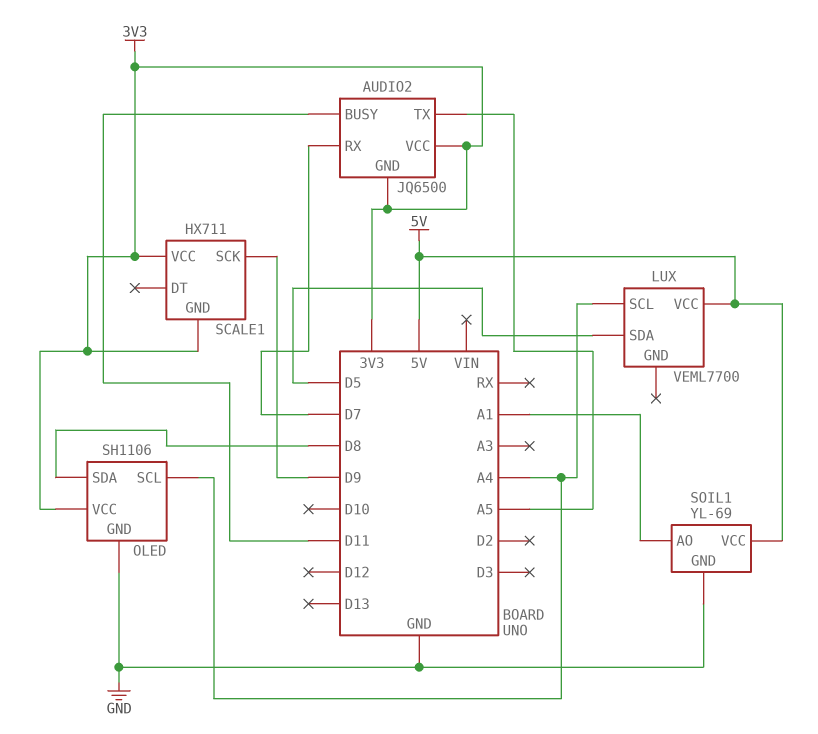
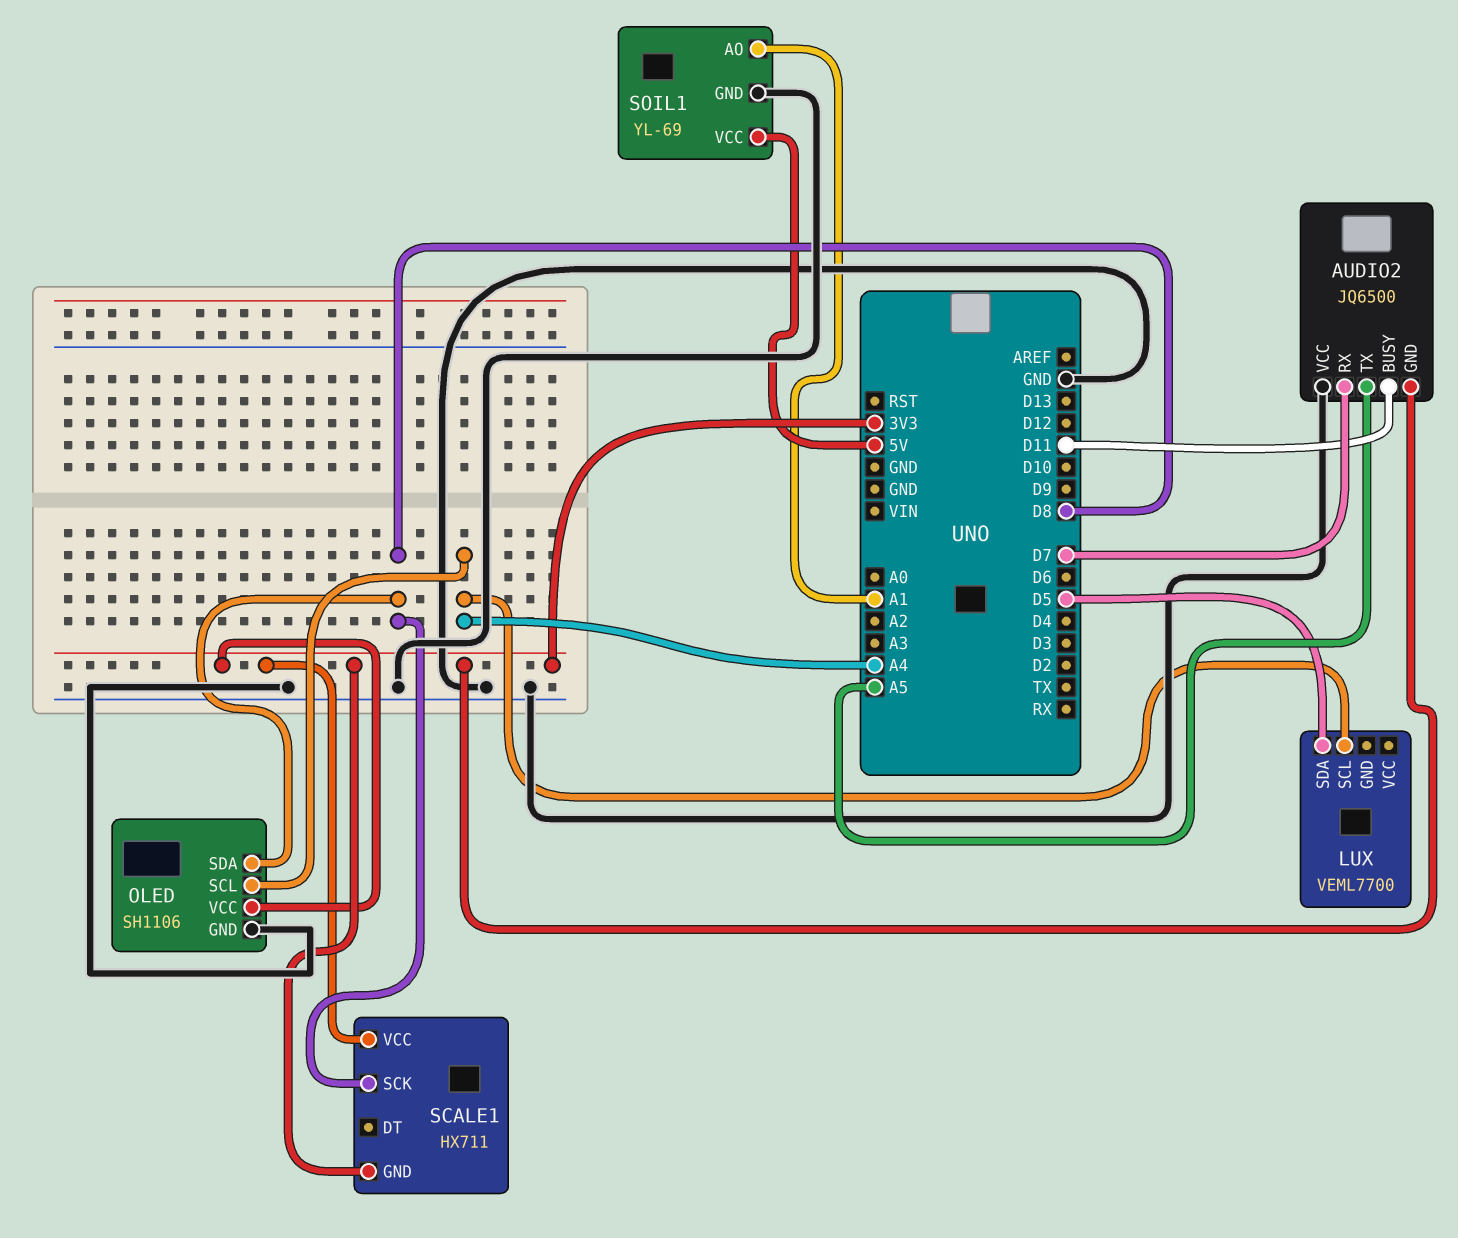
AUDIO2 pin VCC: 3V3 -> GND
LUX pin VCC: 5V -> none
SCALE1 pin SCK: D9 -> D8

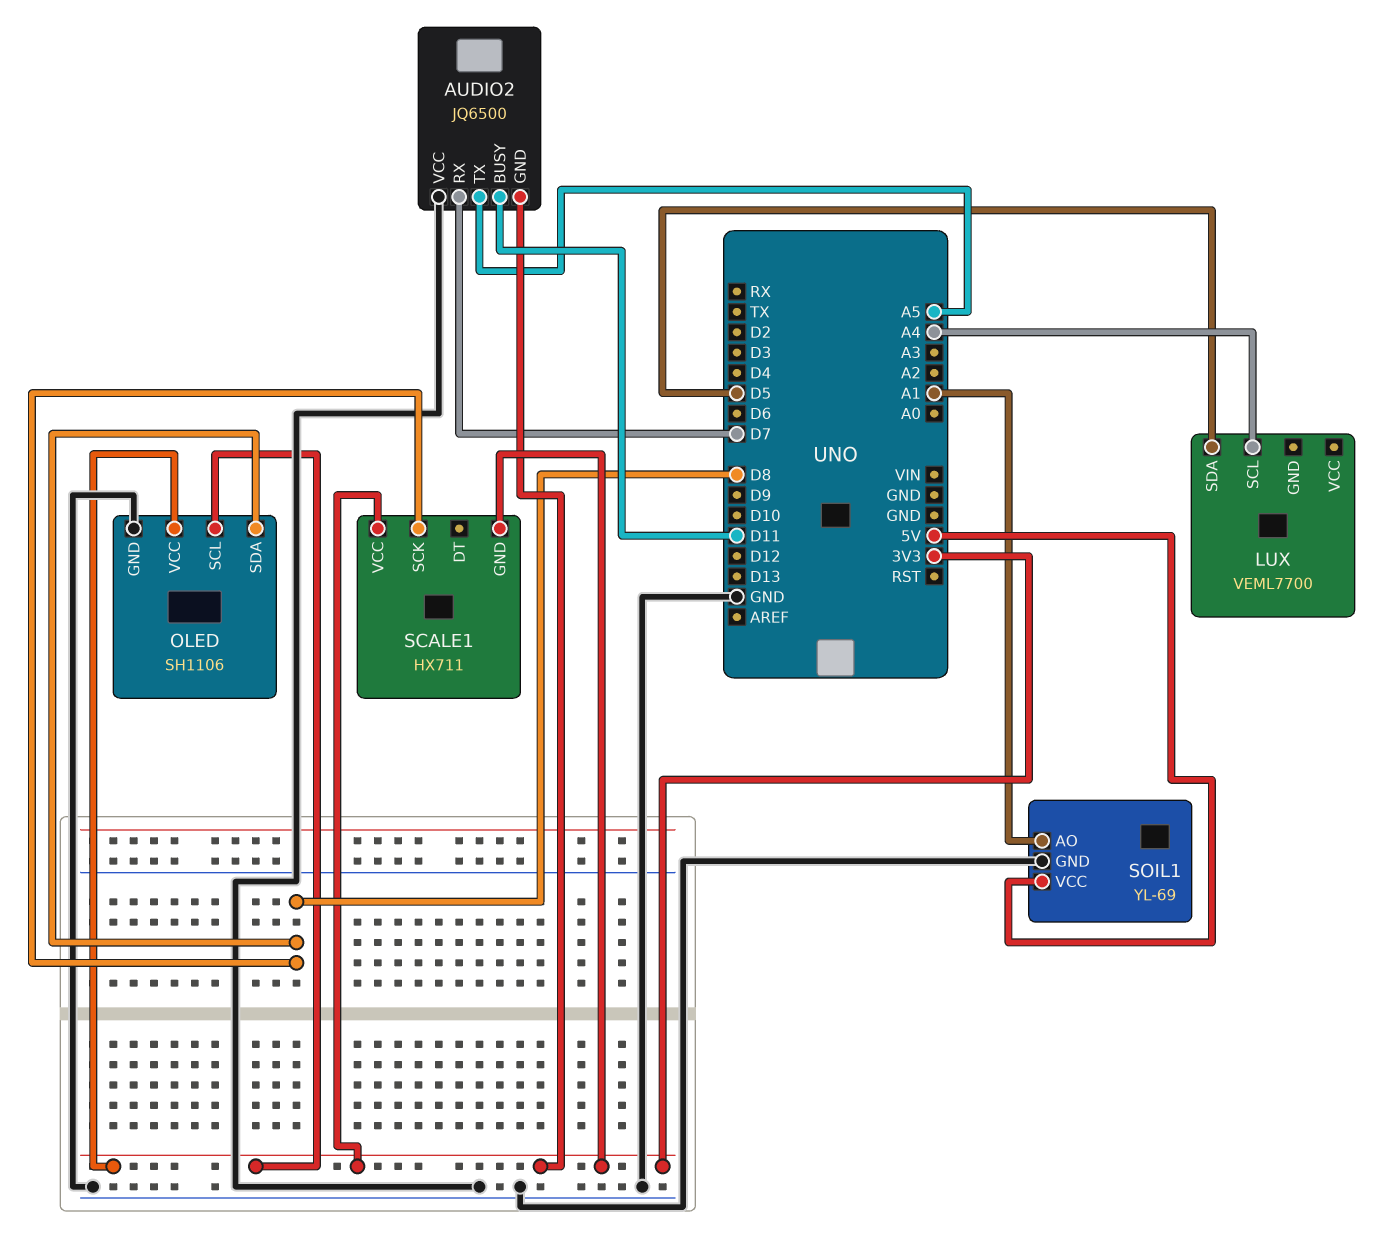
OLED pin SCL: A4 -> 3V3

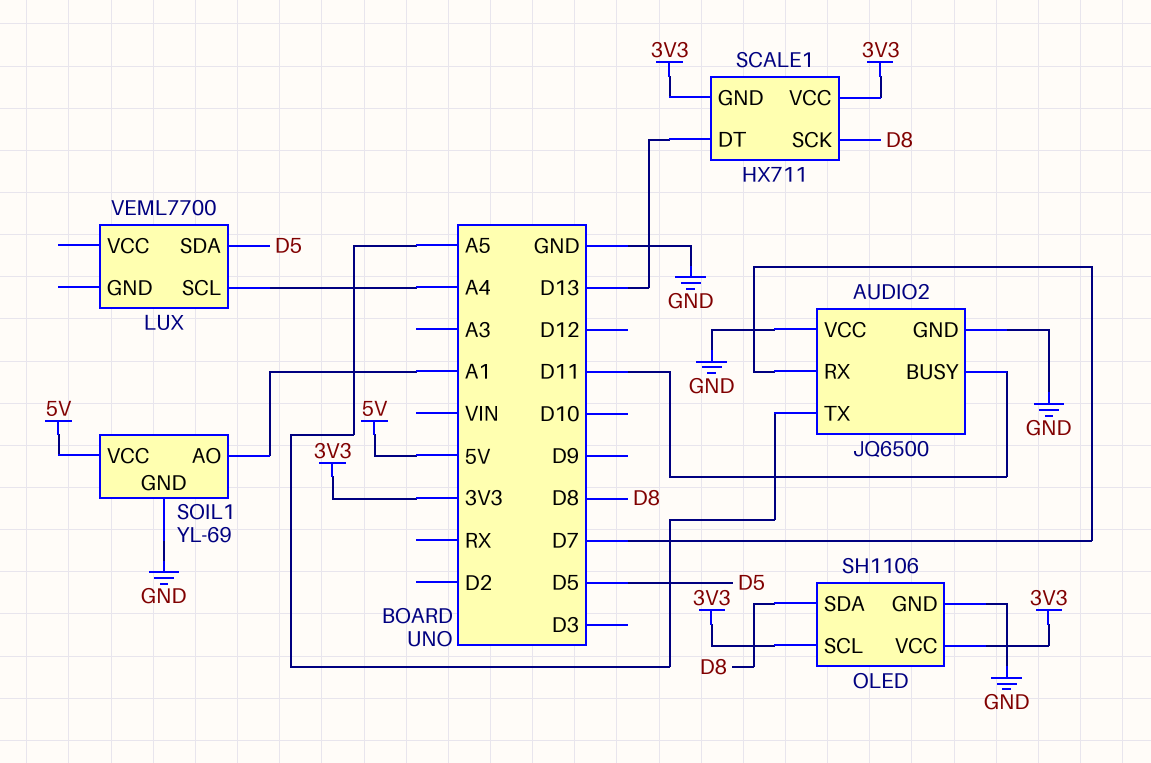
AUDIO2 pin GND: 3V3 -> GND
SCALE1 pin DT: none -> D13

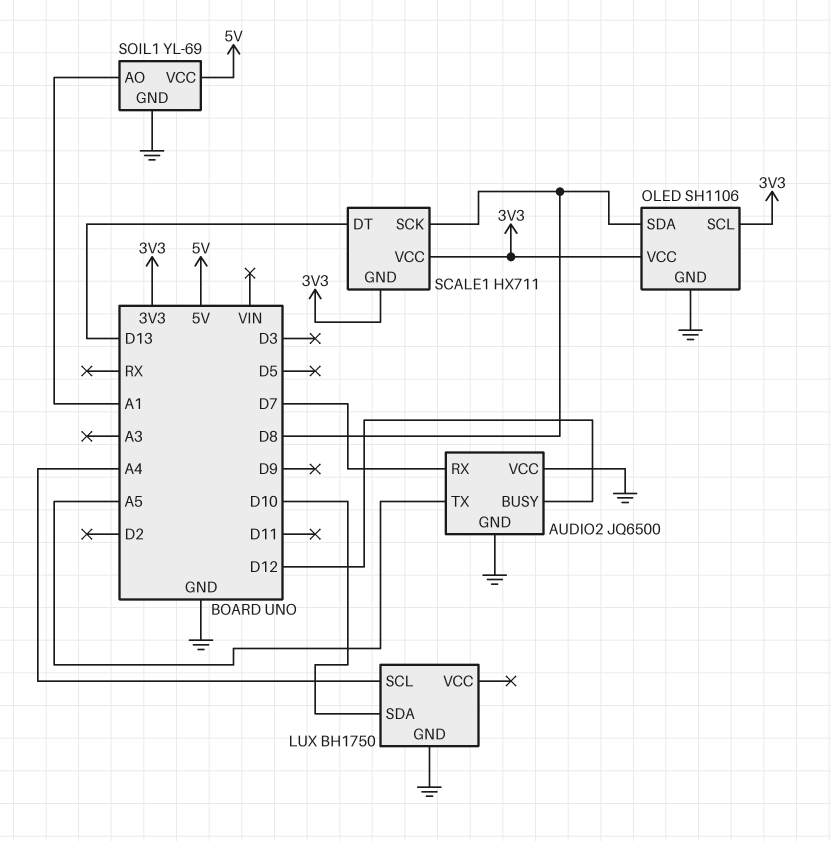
AUDIO2 pin BUSY: D11 -> D12
LUX: VEML7700 -> BH1750
LUX pin GND: none -> GND
LUX pin SDA: D5 -> D10

